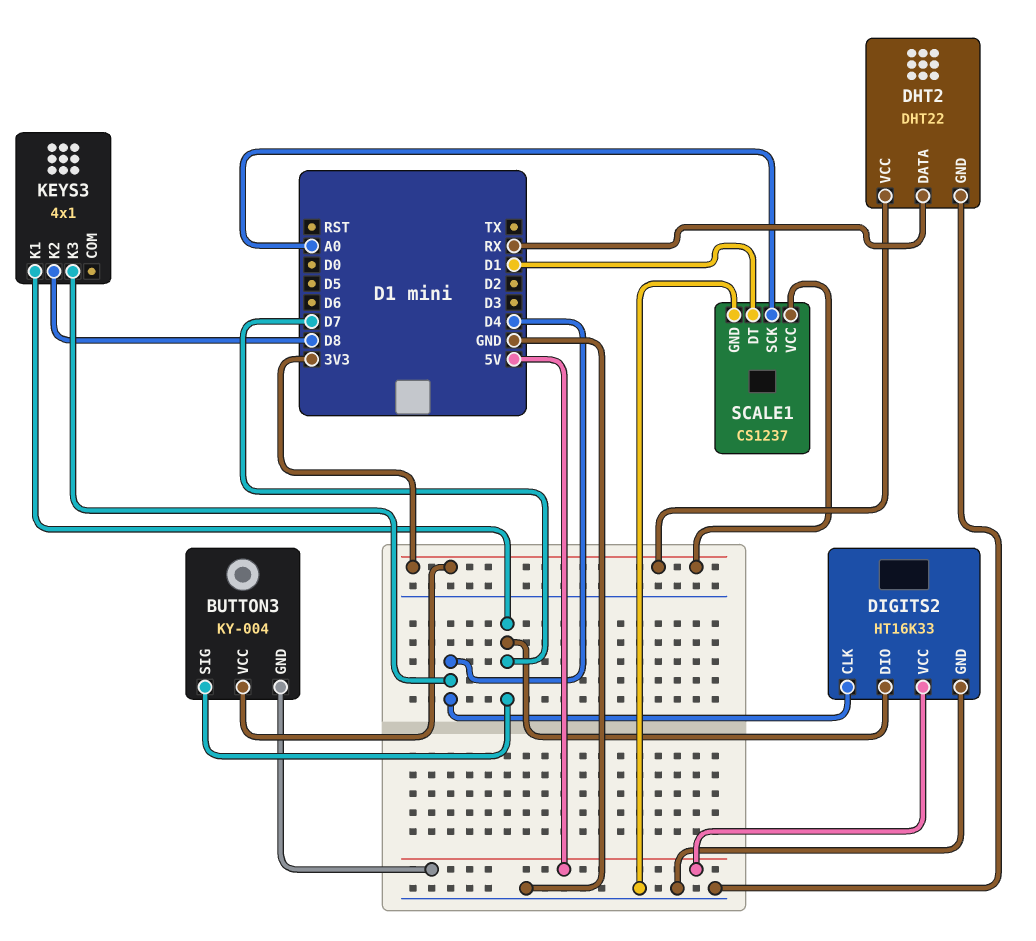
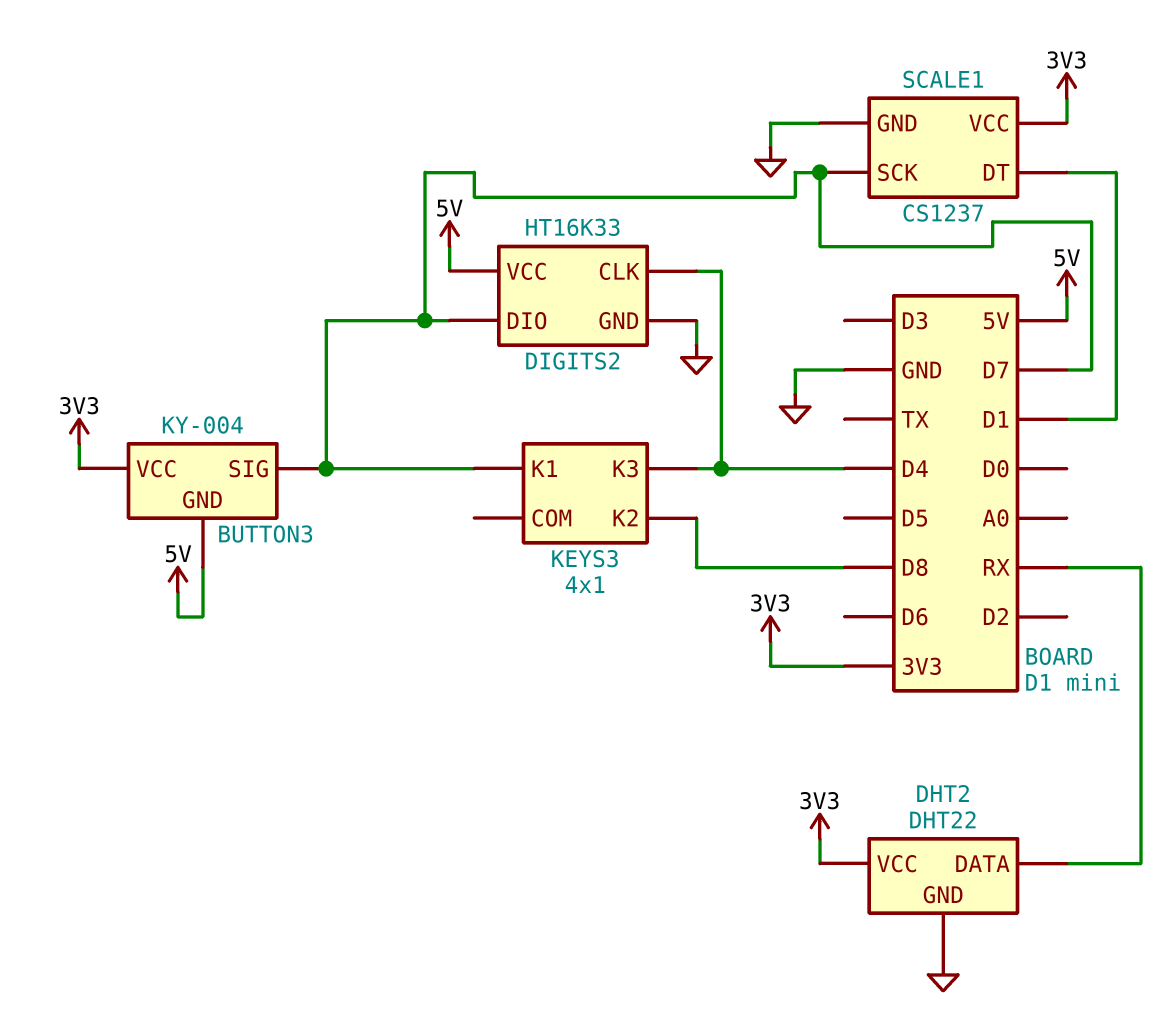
SCALE1 pin SCK: A0 -> D7

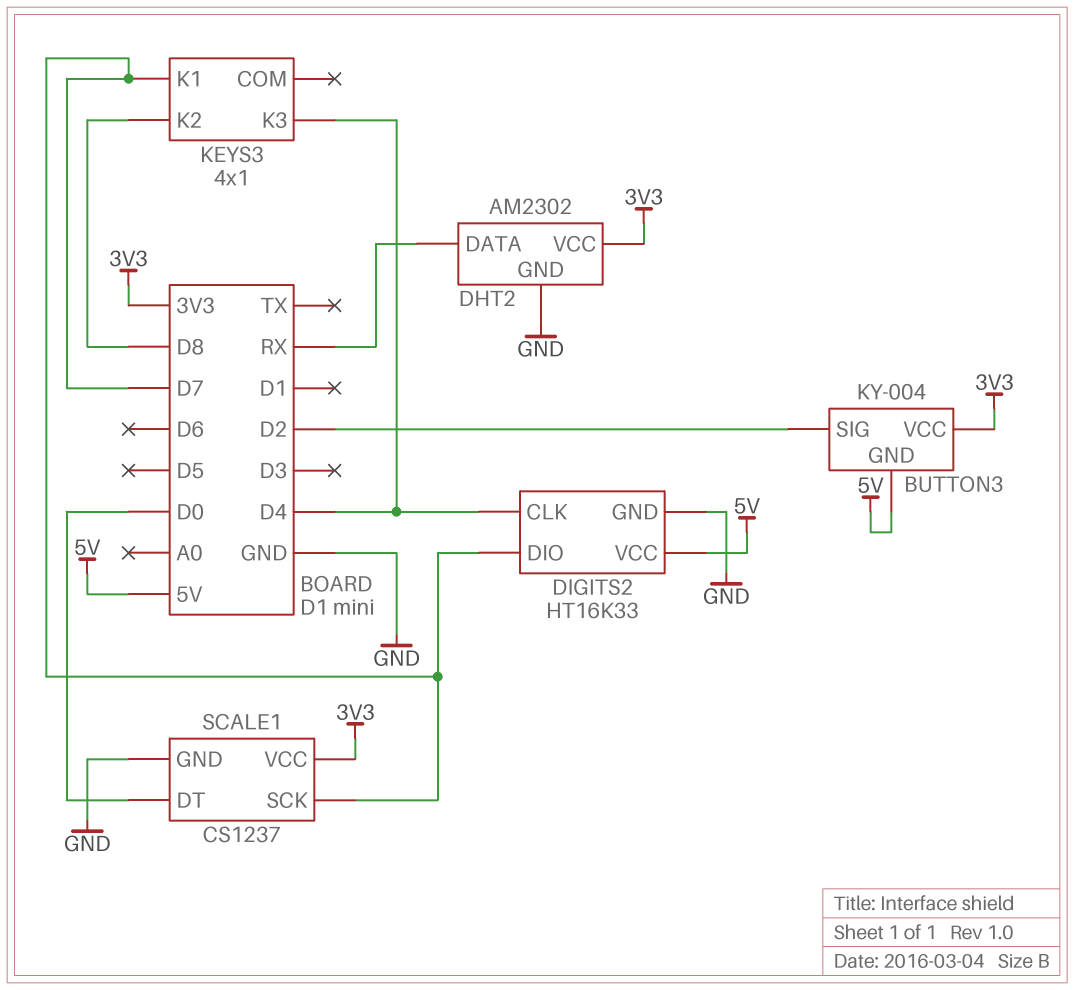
BUTTON3 pin SIG: D7 -> D2
DHT2: DHT22 -> AM2302
SCALE1 pin DT: D1 -> D0

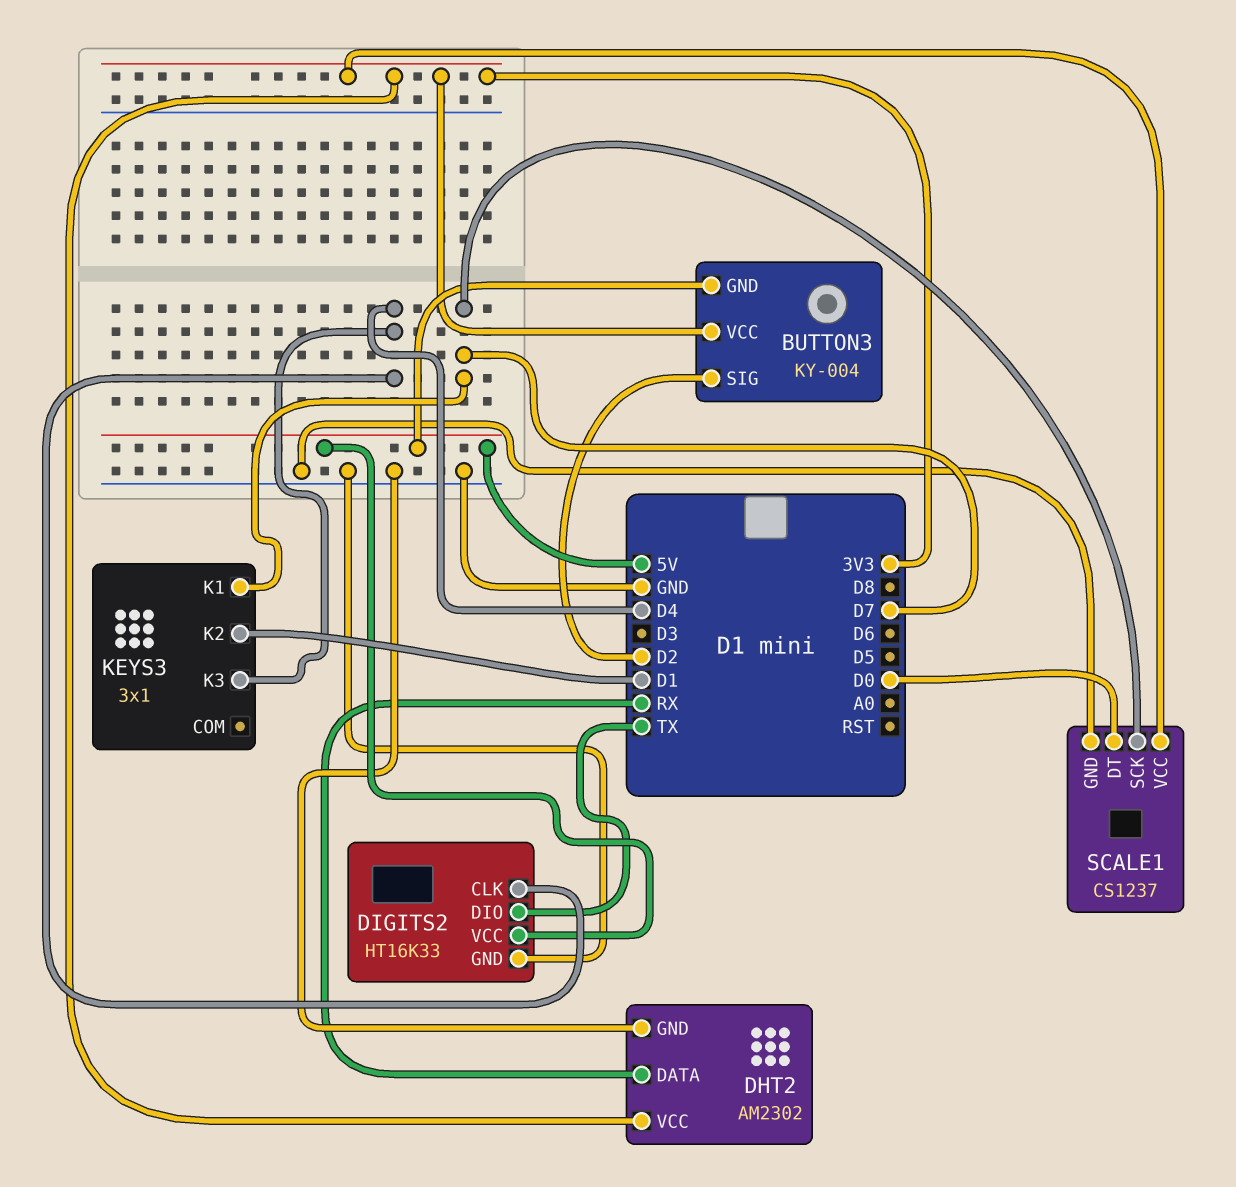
DIGITS2 pin DIO: D7 -> TX
KEYS3: 4x1 -> 3x1
KEYS3 pin K2: D8 -> D1

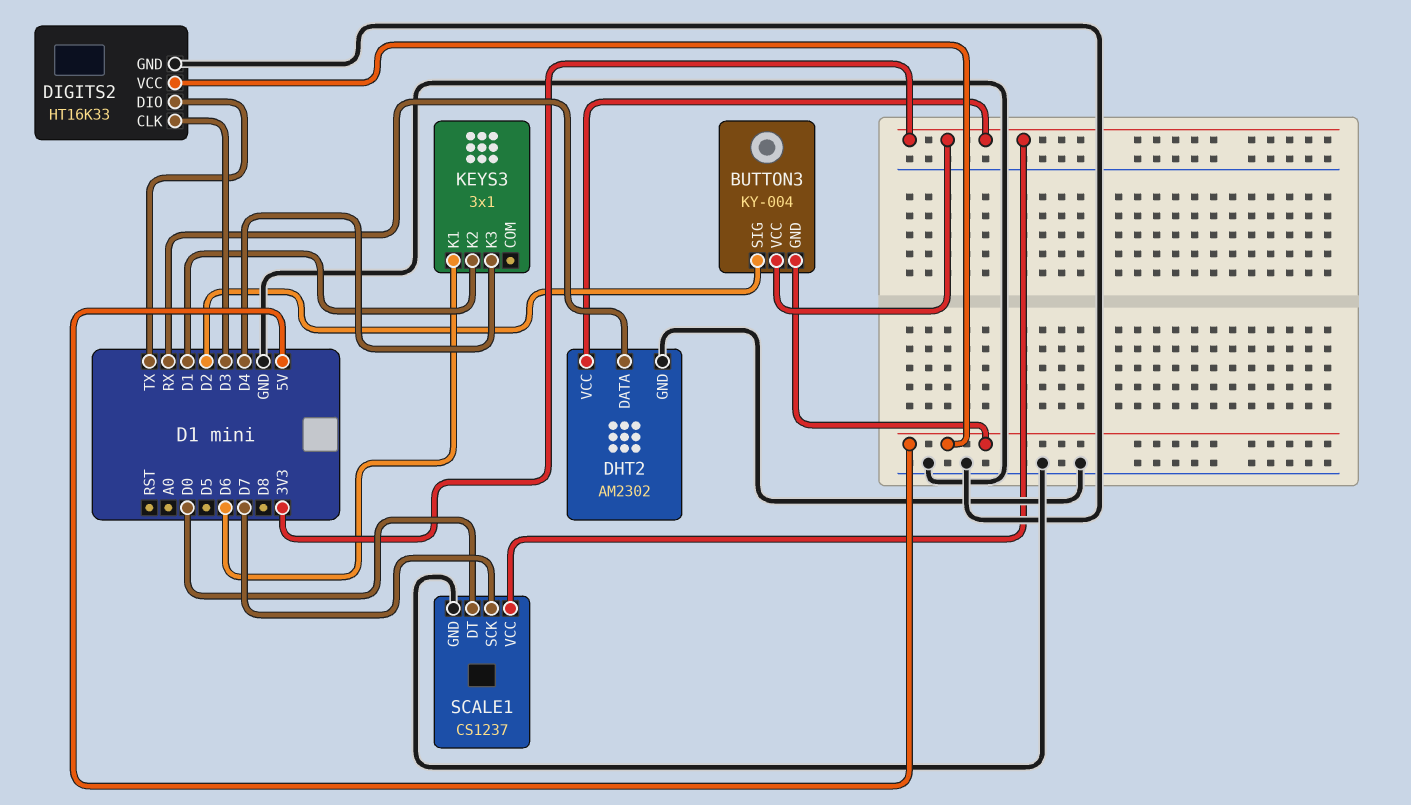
DIGITS2 pin CLK: D4 -> D3
KEYS3 pin K1: D7 -> D6

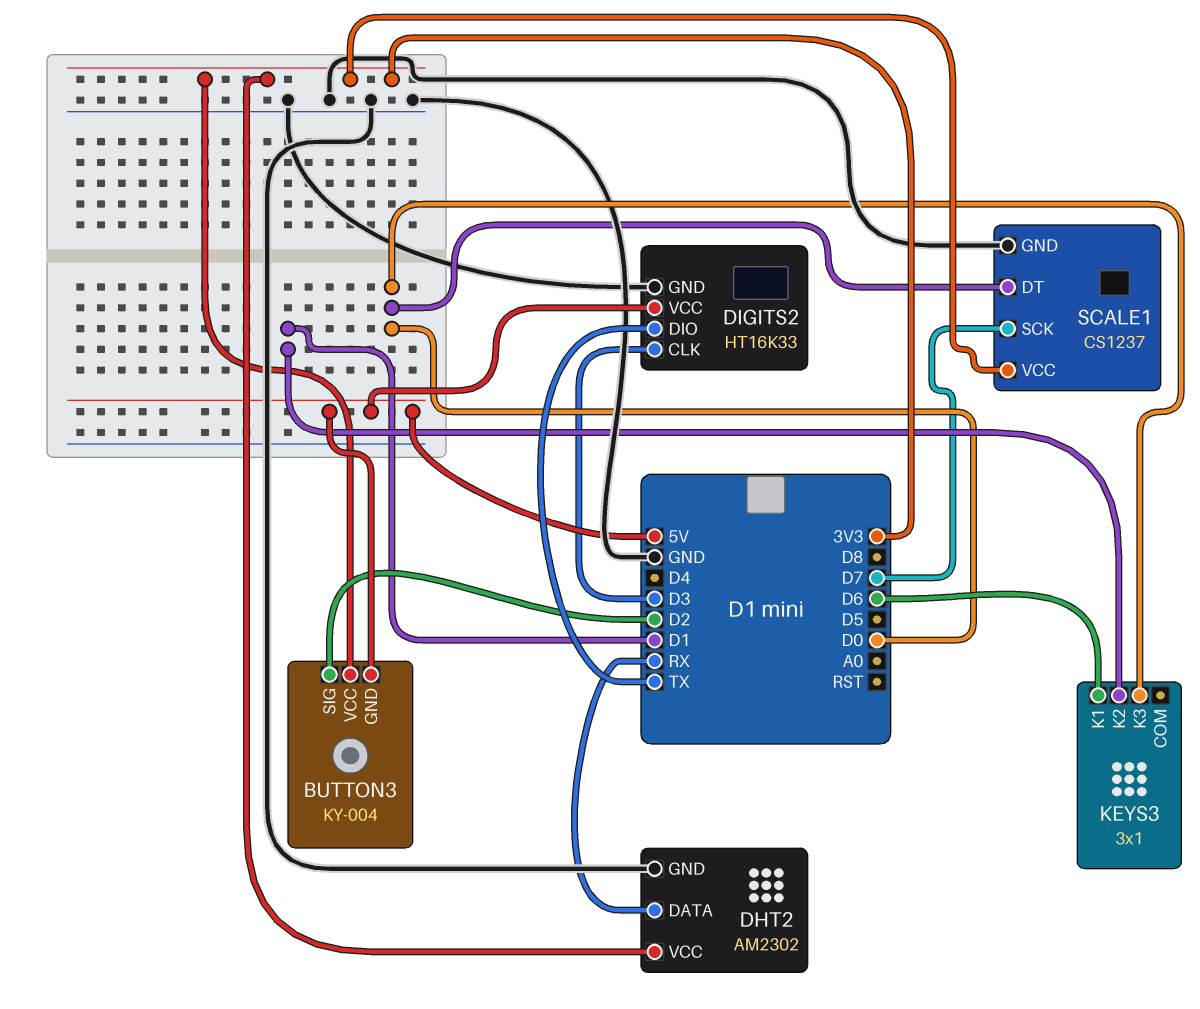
KEYS3 pin K3: D4 -> D0

